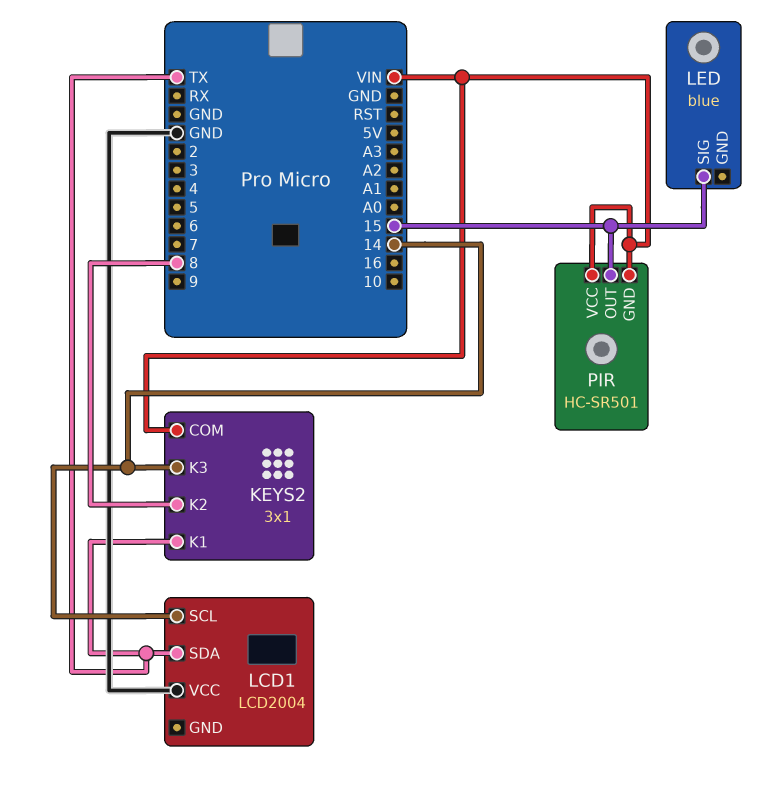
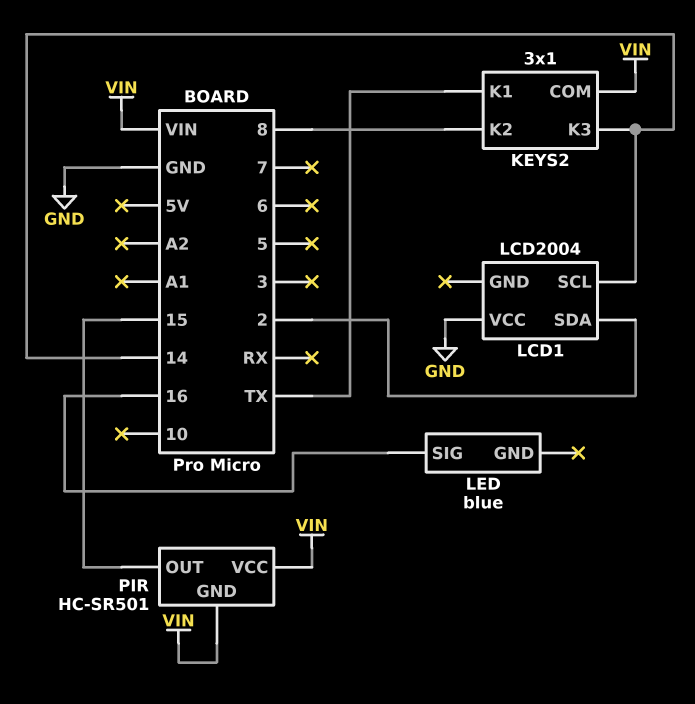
LCD1 pin SDA: TX -> 2
LED pin SIG: 15 -> 16

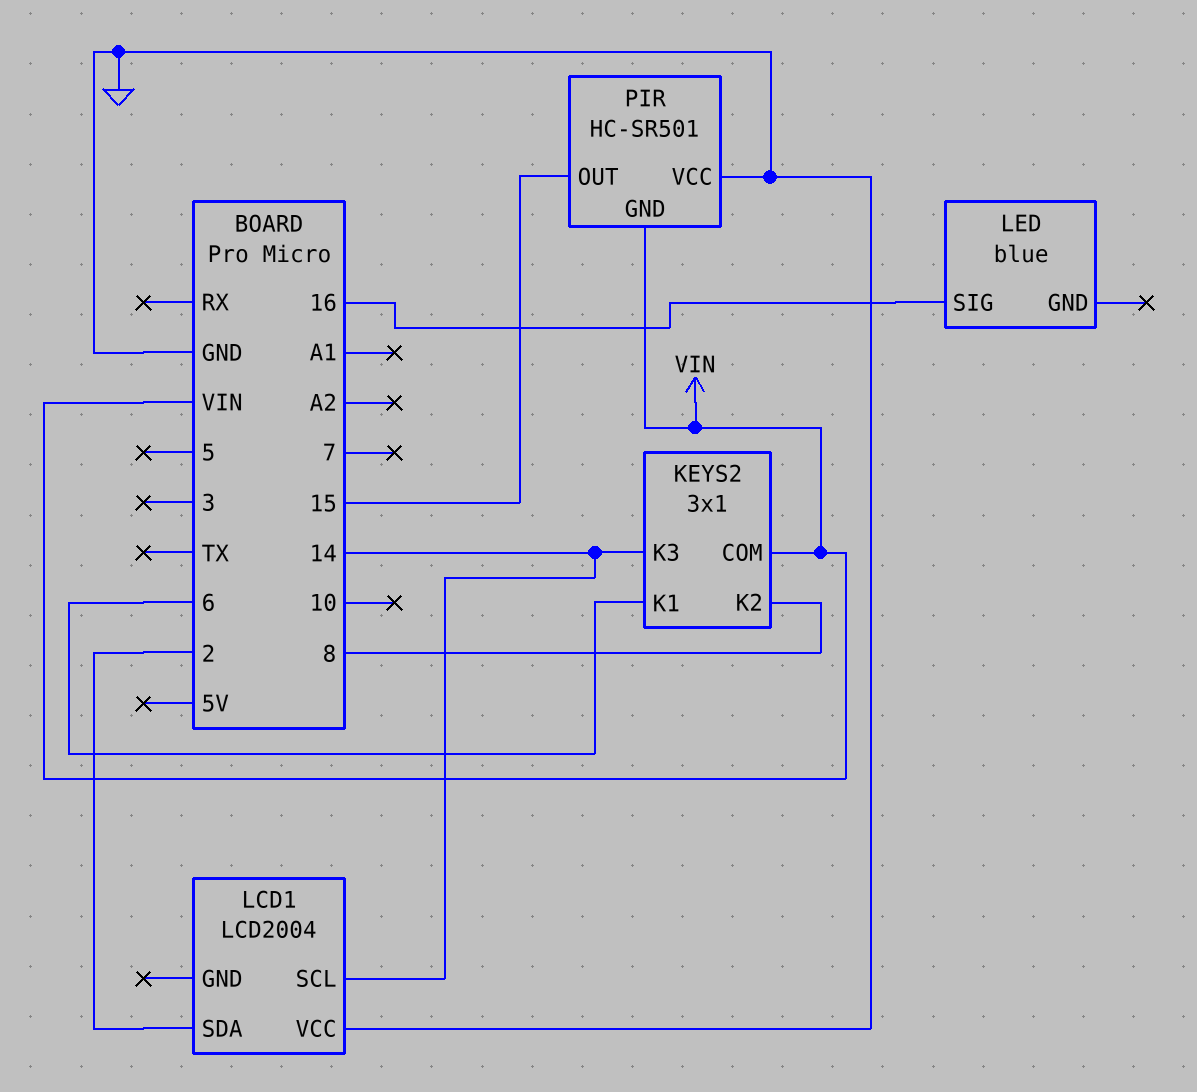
KEYS2 pin K1: TX -> 6
PIR pin VCC: VIN -> GND

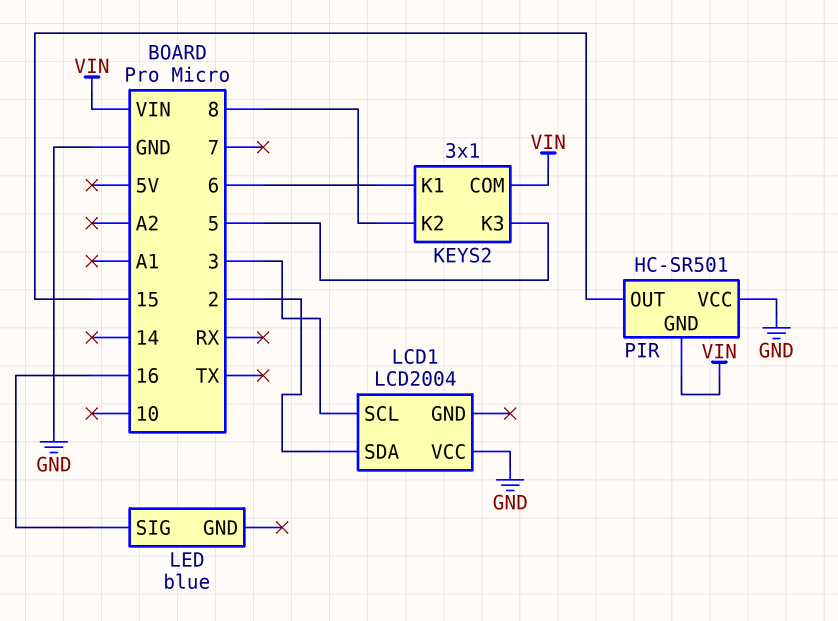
KEYS2 pin K3: 14 -> 5
LCD1 pin SCL: 14 -> 3

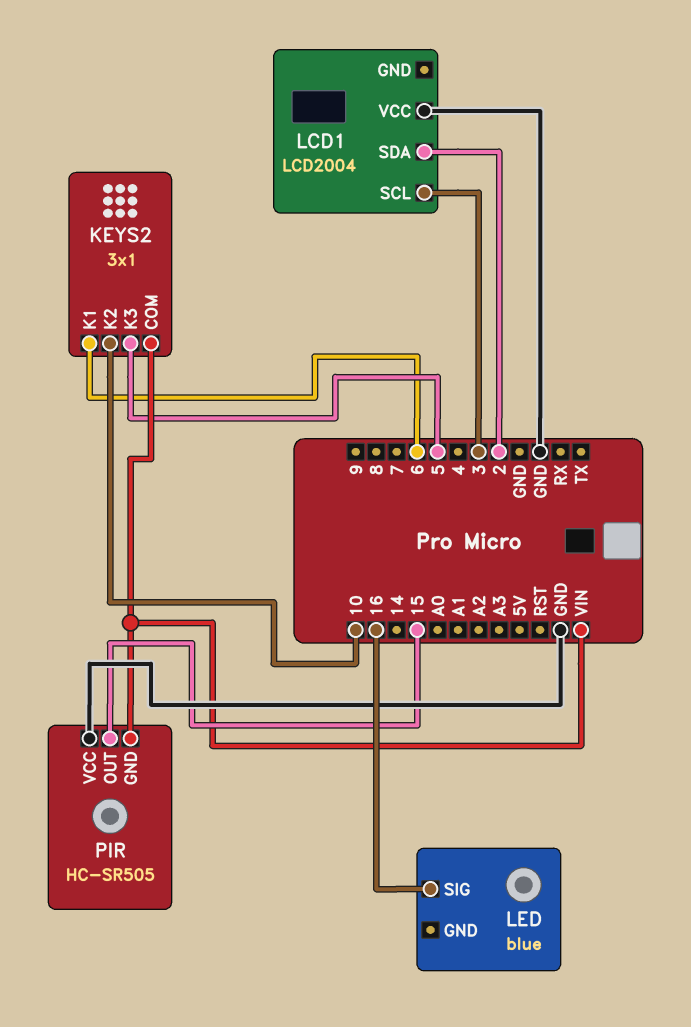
KEYS2 pin K2: 8 -> 10
PIR: HC-SR501 -> HC-SR505

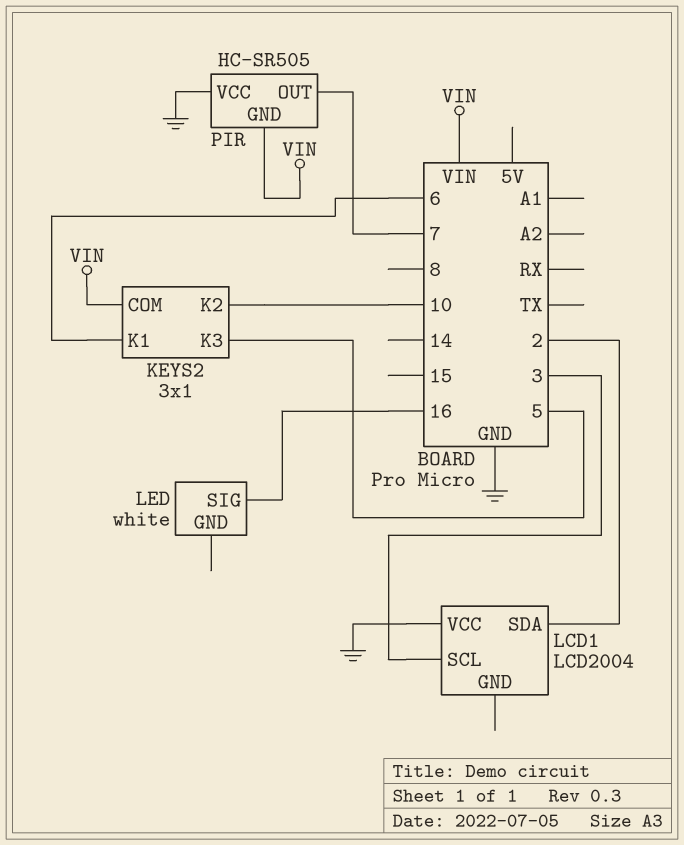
LED: blue -> white
PIR pin OUT: 15 -> 7

